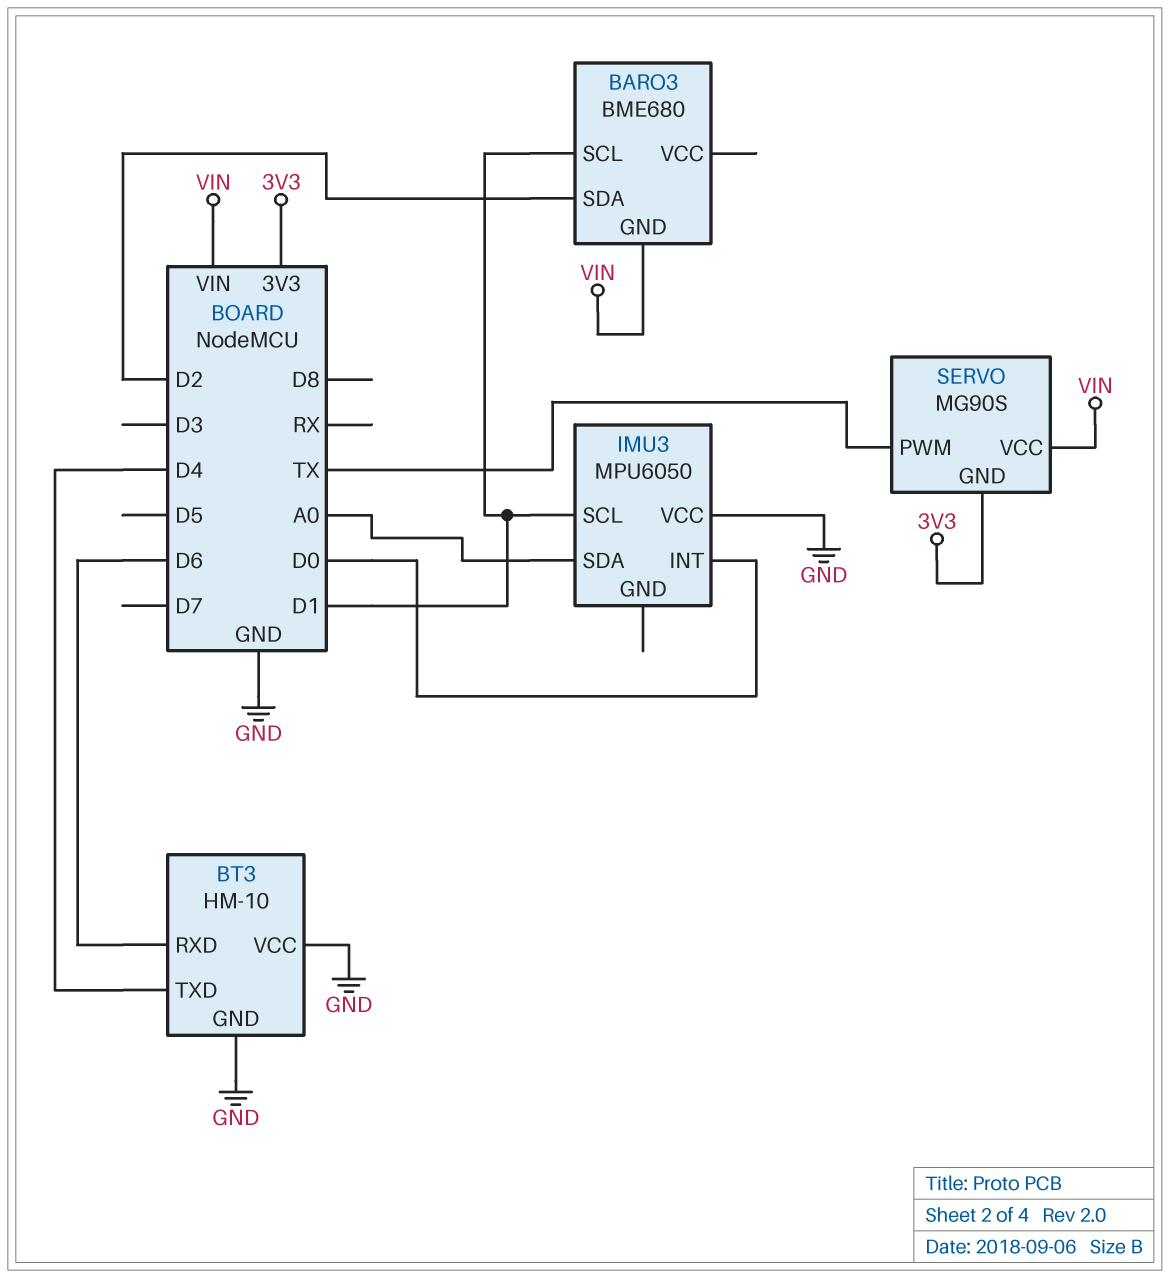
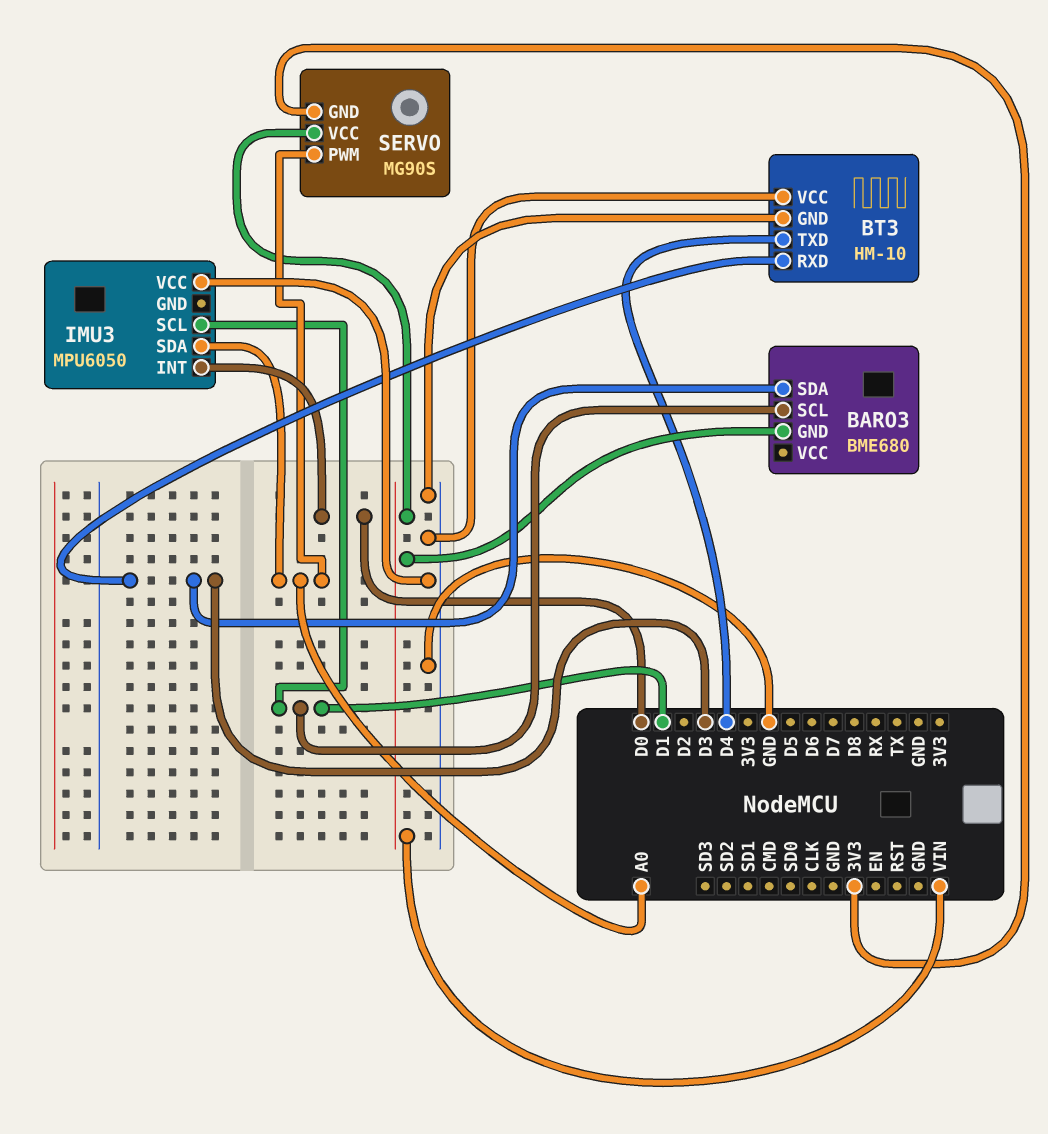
BARO3 pin SDA: D2 -> D3
BT3 pin RXD: D6 -> D3
SERVO pin PWM: TX -> A0

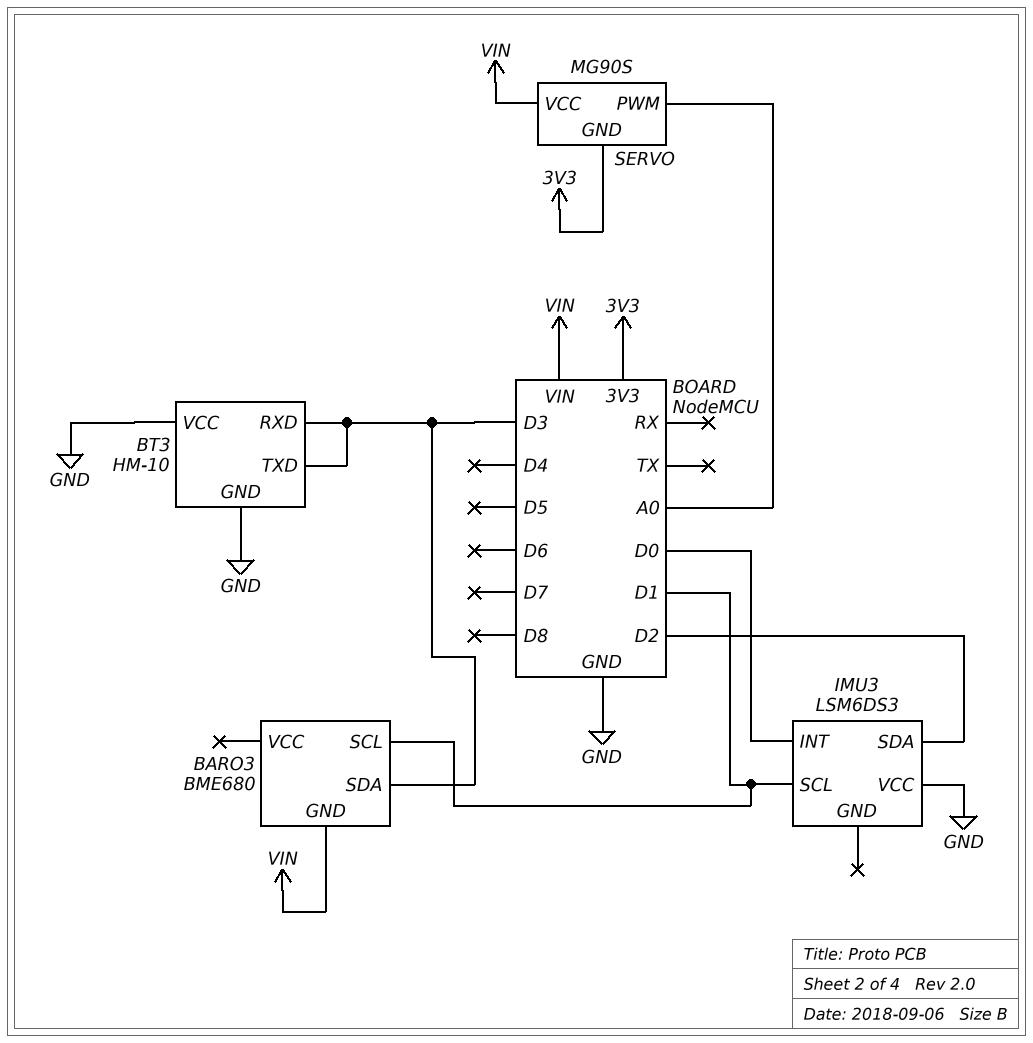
BT3 pin TXD: D4 -> D3
IMU3: MPU6050 -> LSM6DS3
IMU3 pin SDA: A0 -> D2

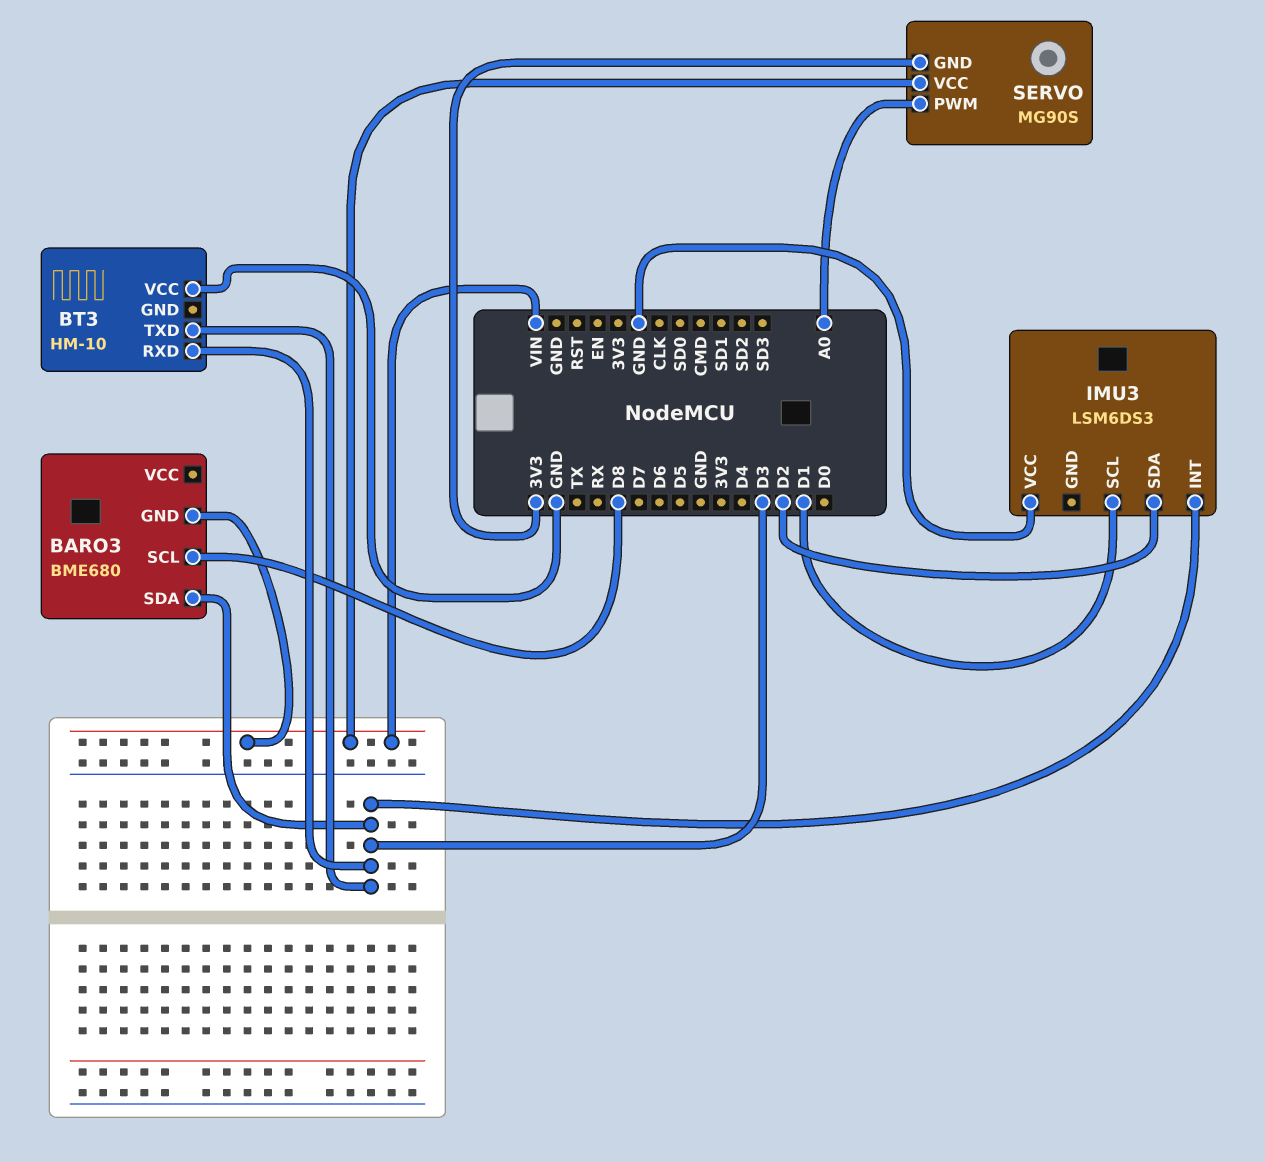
BARO3 pin SCL: D1 -> D8
BT3 pin GND: GND -> none
IMU3 pin INT: D0 -> D3

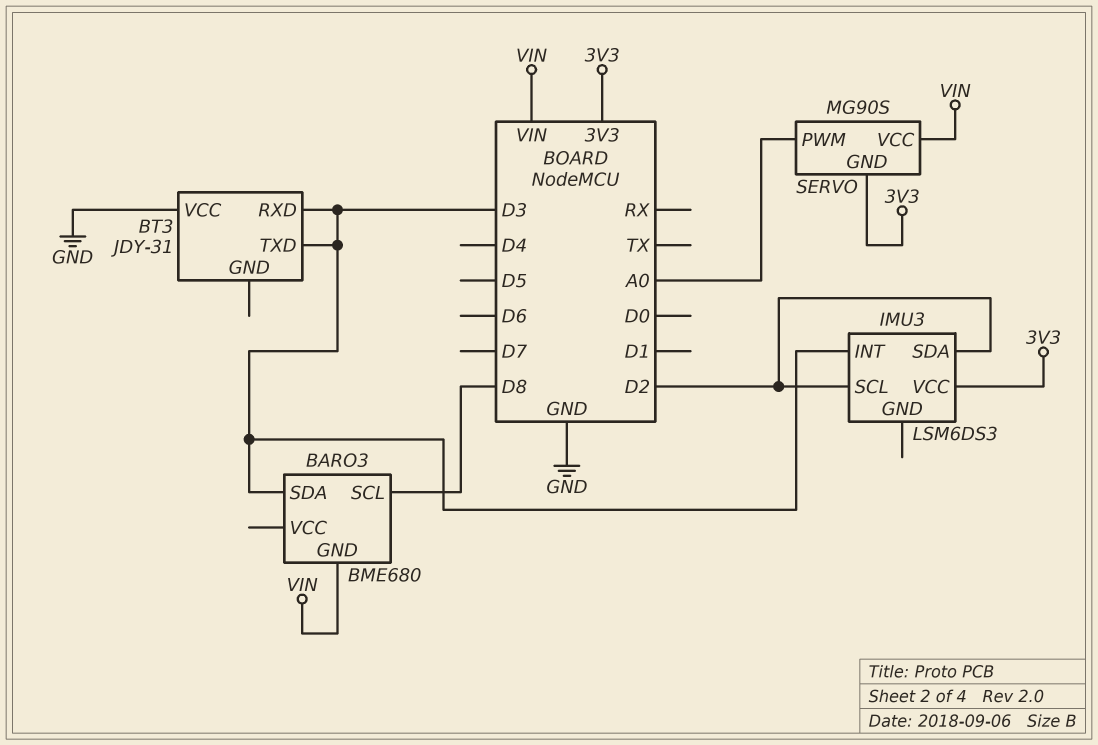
BT3: HM-10 -> JDY-31
IMU3 pin SCL: D1 -> D2
IMU3 pin VCC: GND -> 3V3

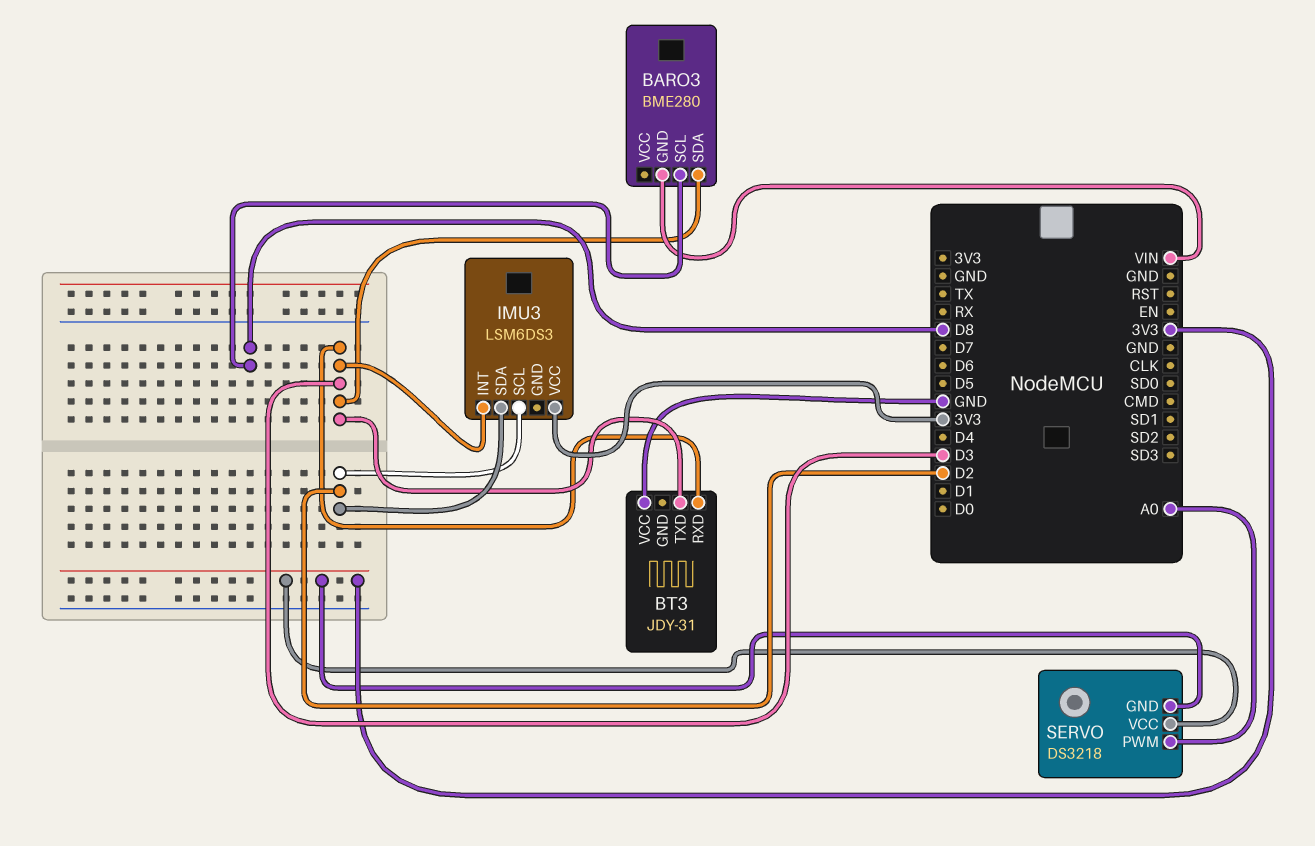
BARO3: BME680 -> BME280
SERVO: MG90S -> DS3218
SERVO pin VCC: VIN -> 3V3

